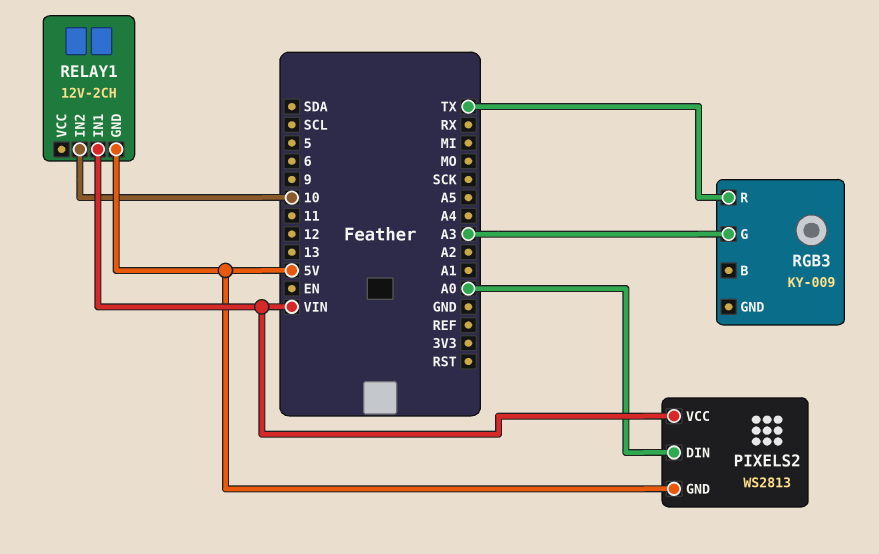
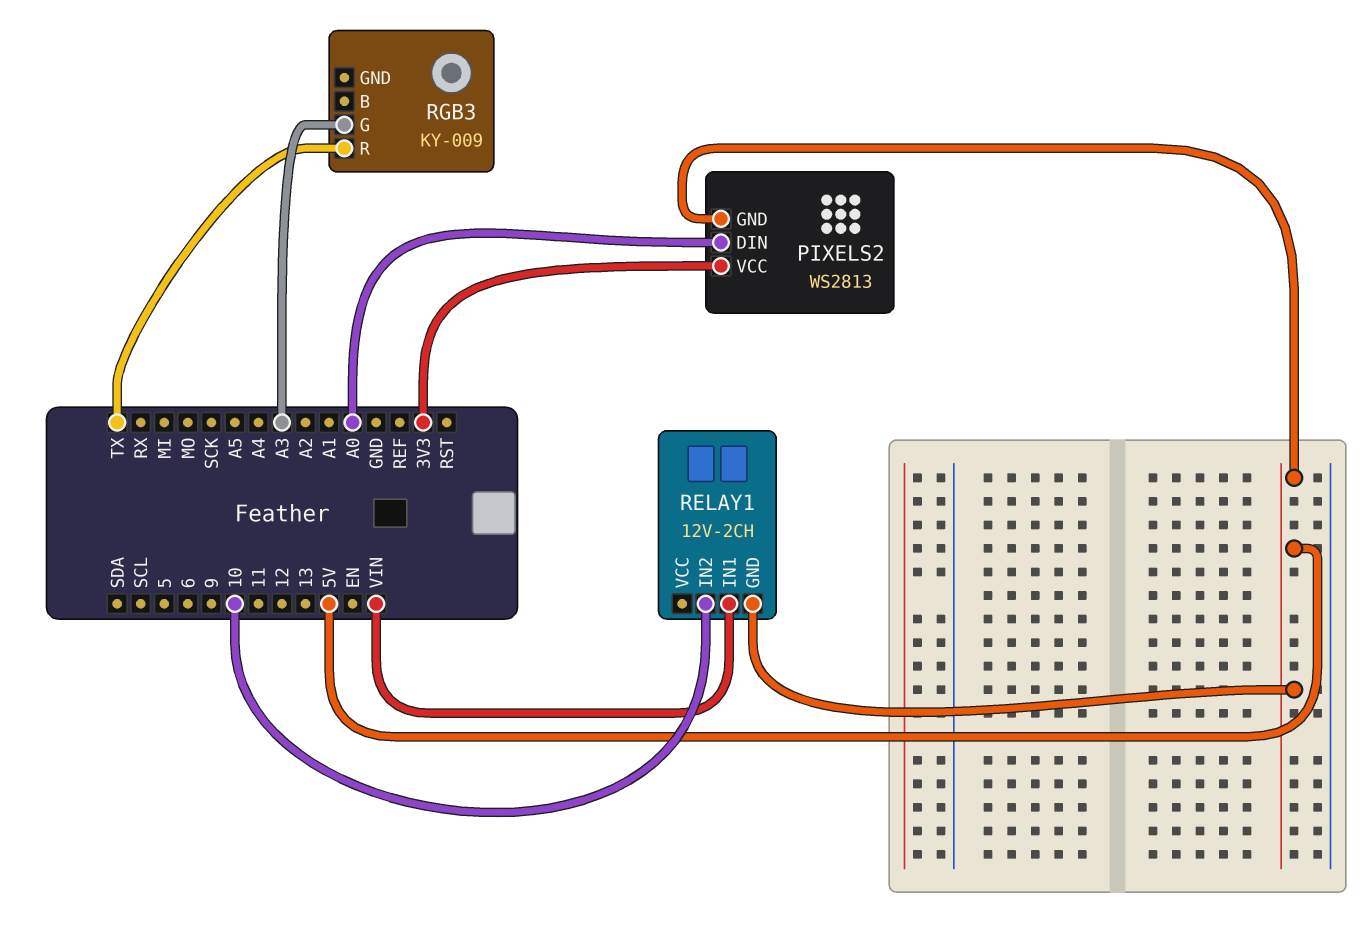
PIXELS2 pin VCC: VIN -> 3V3

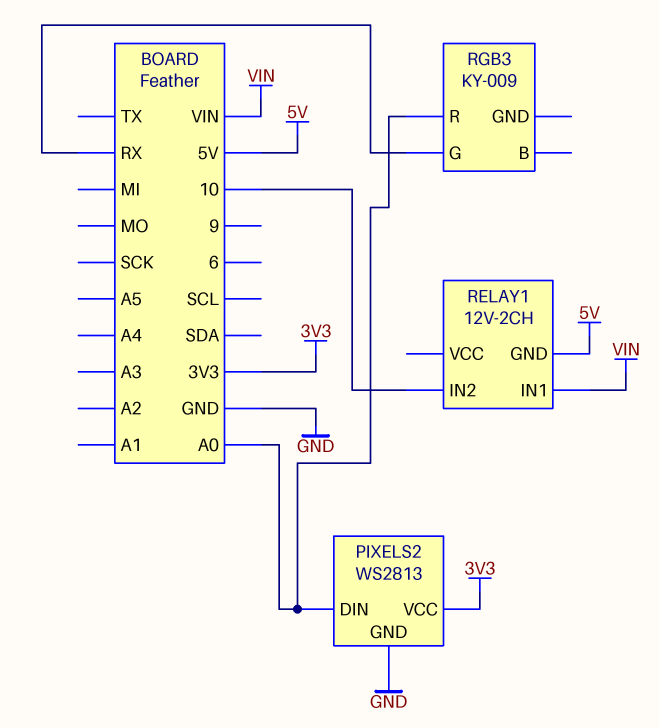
PIXELS2 pin GND: 5V -> GND
RGB3 pin G: A3 -> RX
RGB3 pin R: TX -> A0

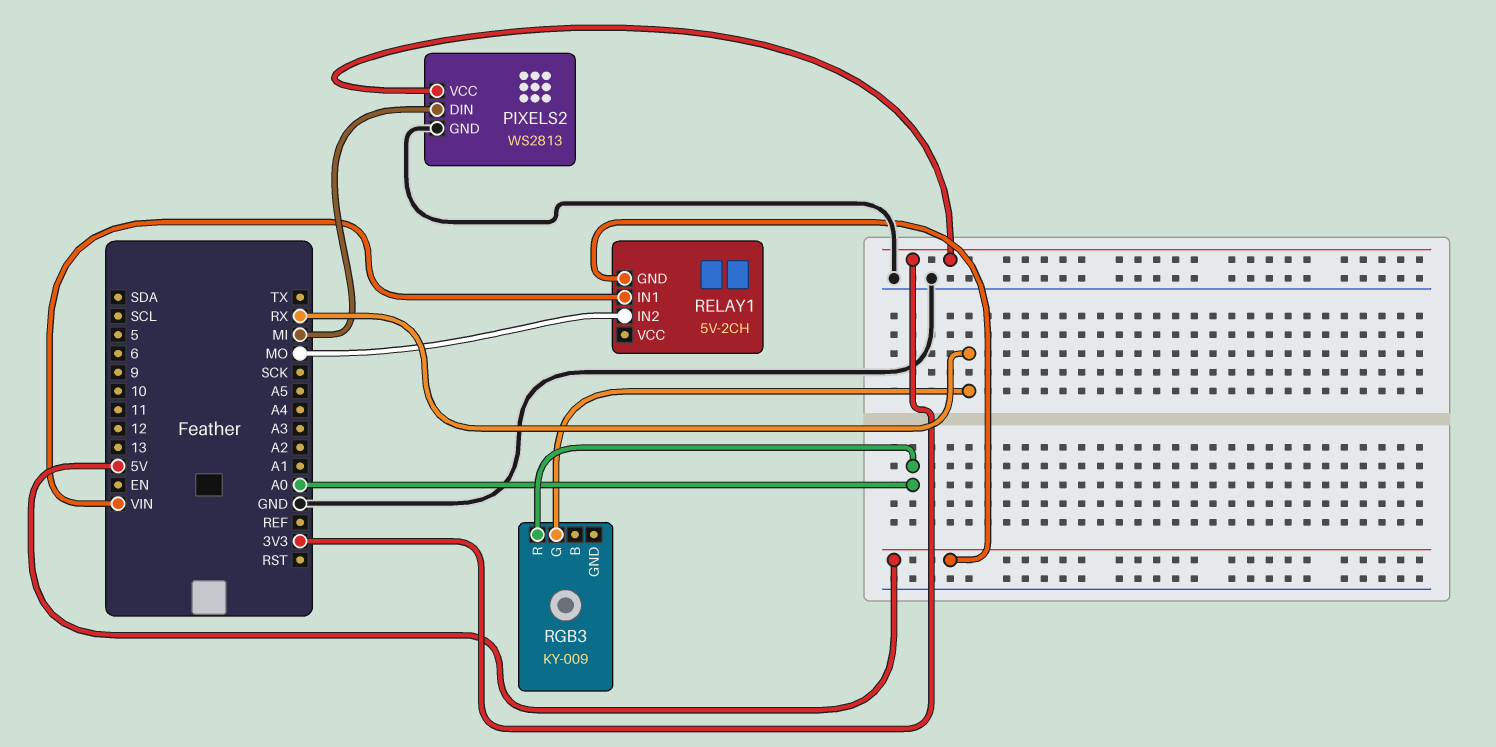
PIXELS2 pin DIN: A0 -> MI
RELAY1: 12V-2CH -> 5V-2CH
RELAY1 pin IN2: 10 -> MO

